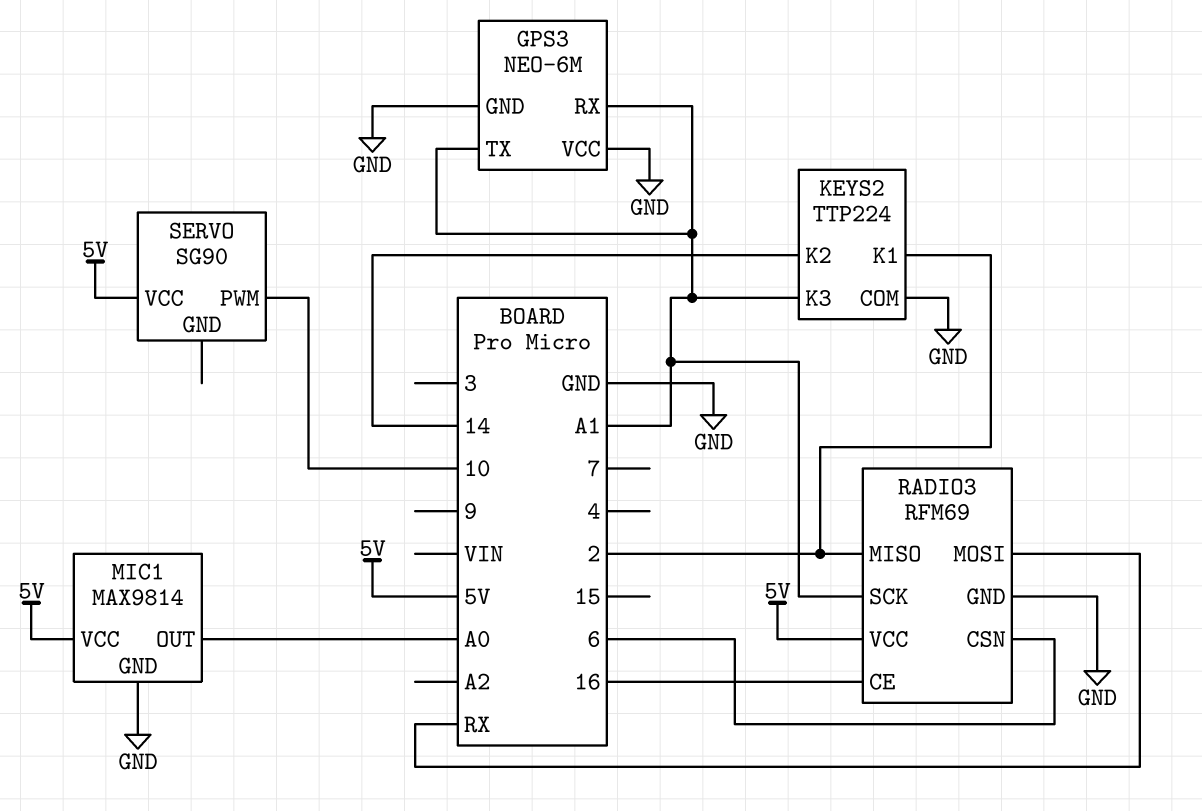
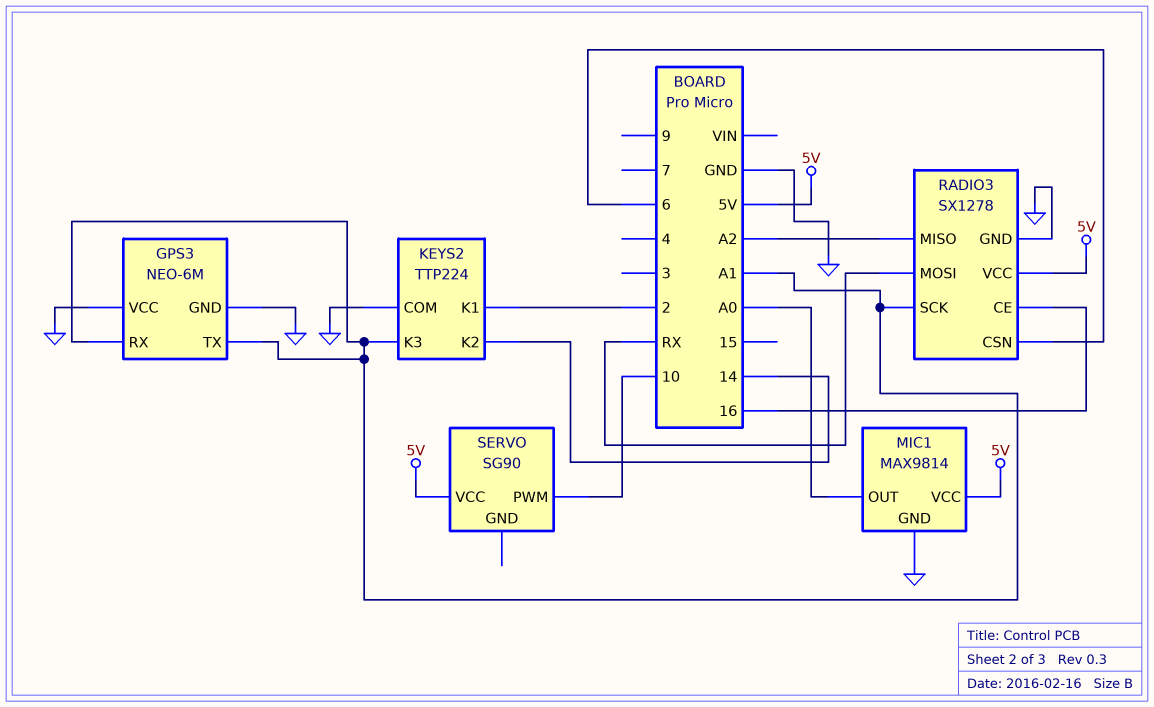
RADIO3: RFM69 -> SX1278
RADIO3 pin MISO: 2 -> A2

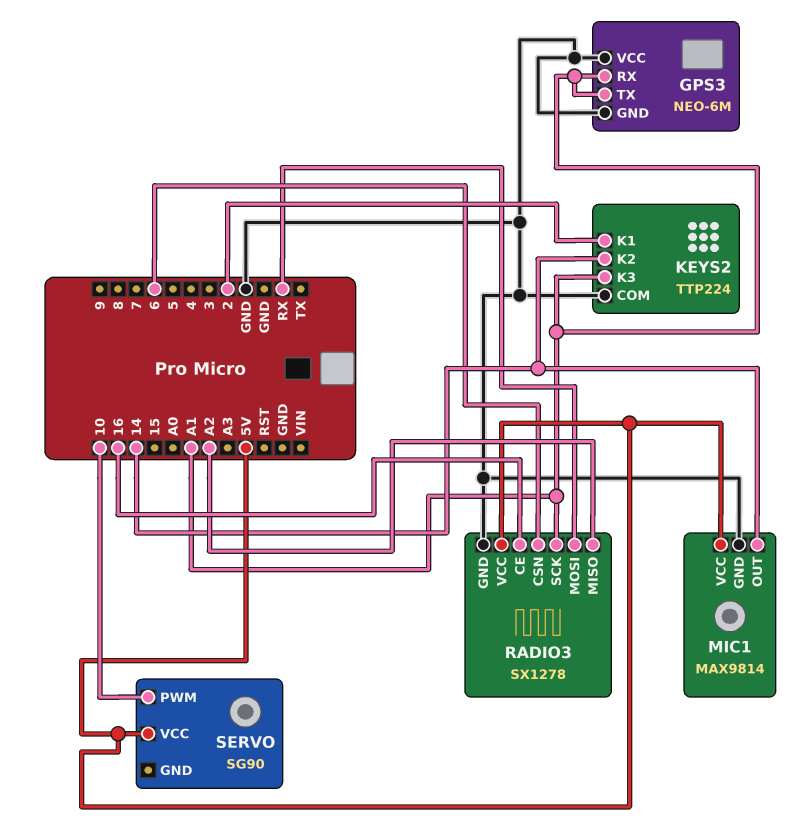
MIC1 pin OUT: A0 -> 14

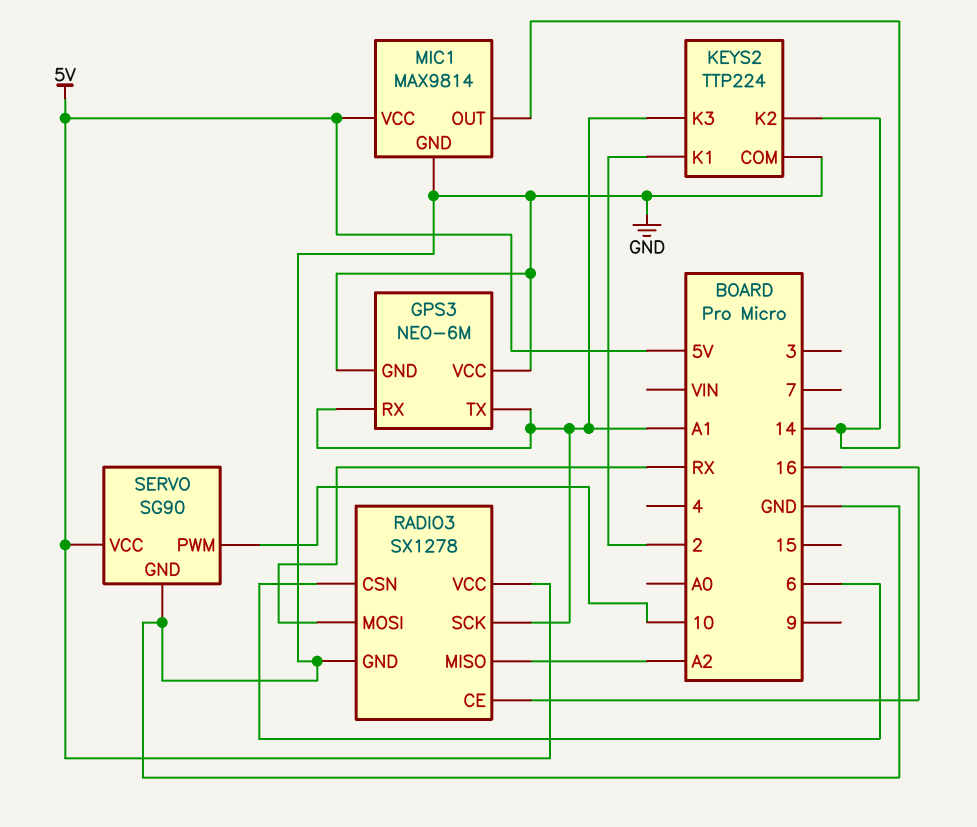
SERVO pin GND: none -> GND

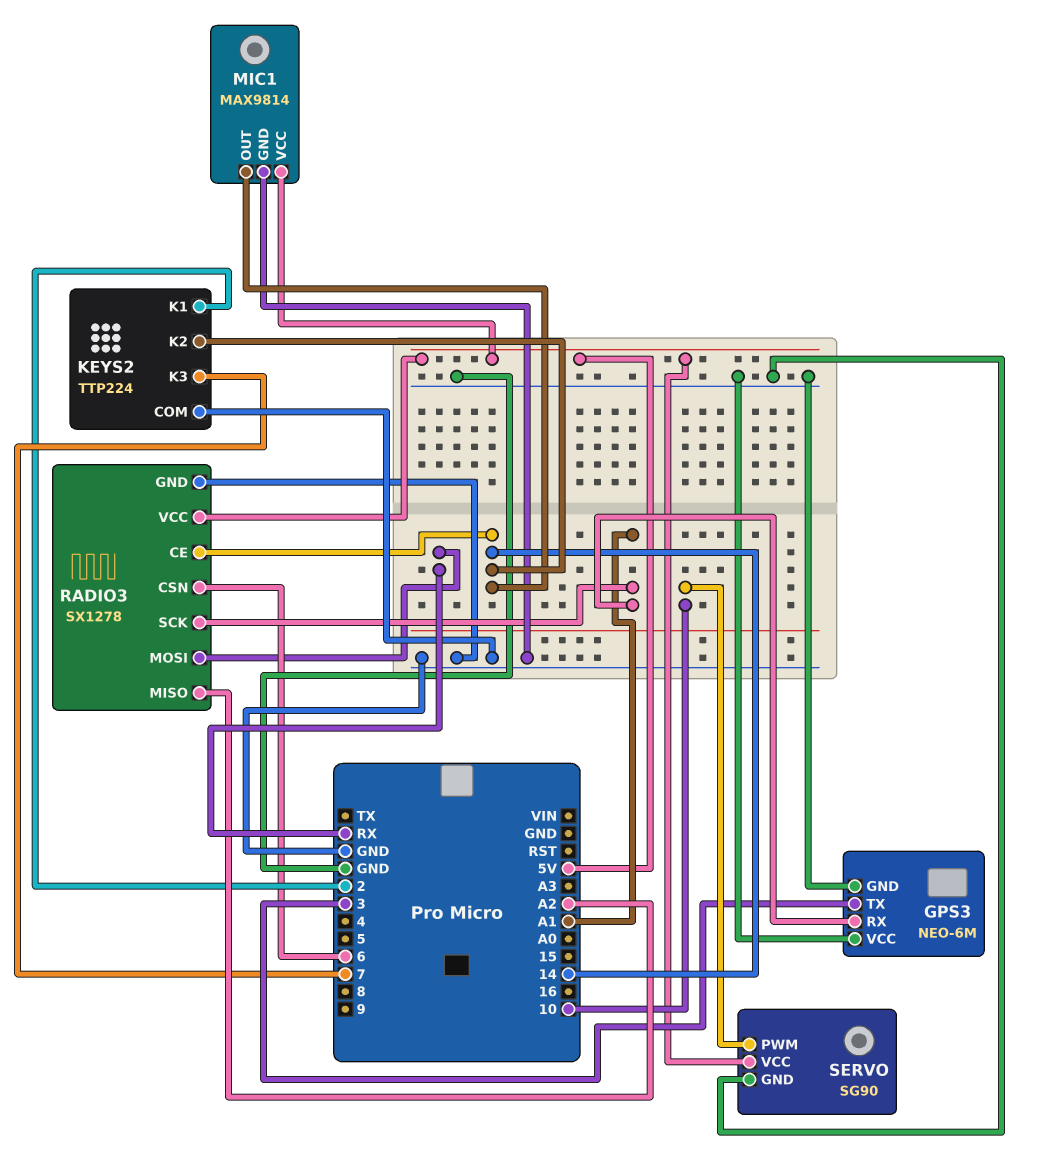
GPS3 pin TX: A1 -> 3
KEYS2 pin K3: A1 -> 7
RADIO3 pin CE: 16 -> 14

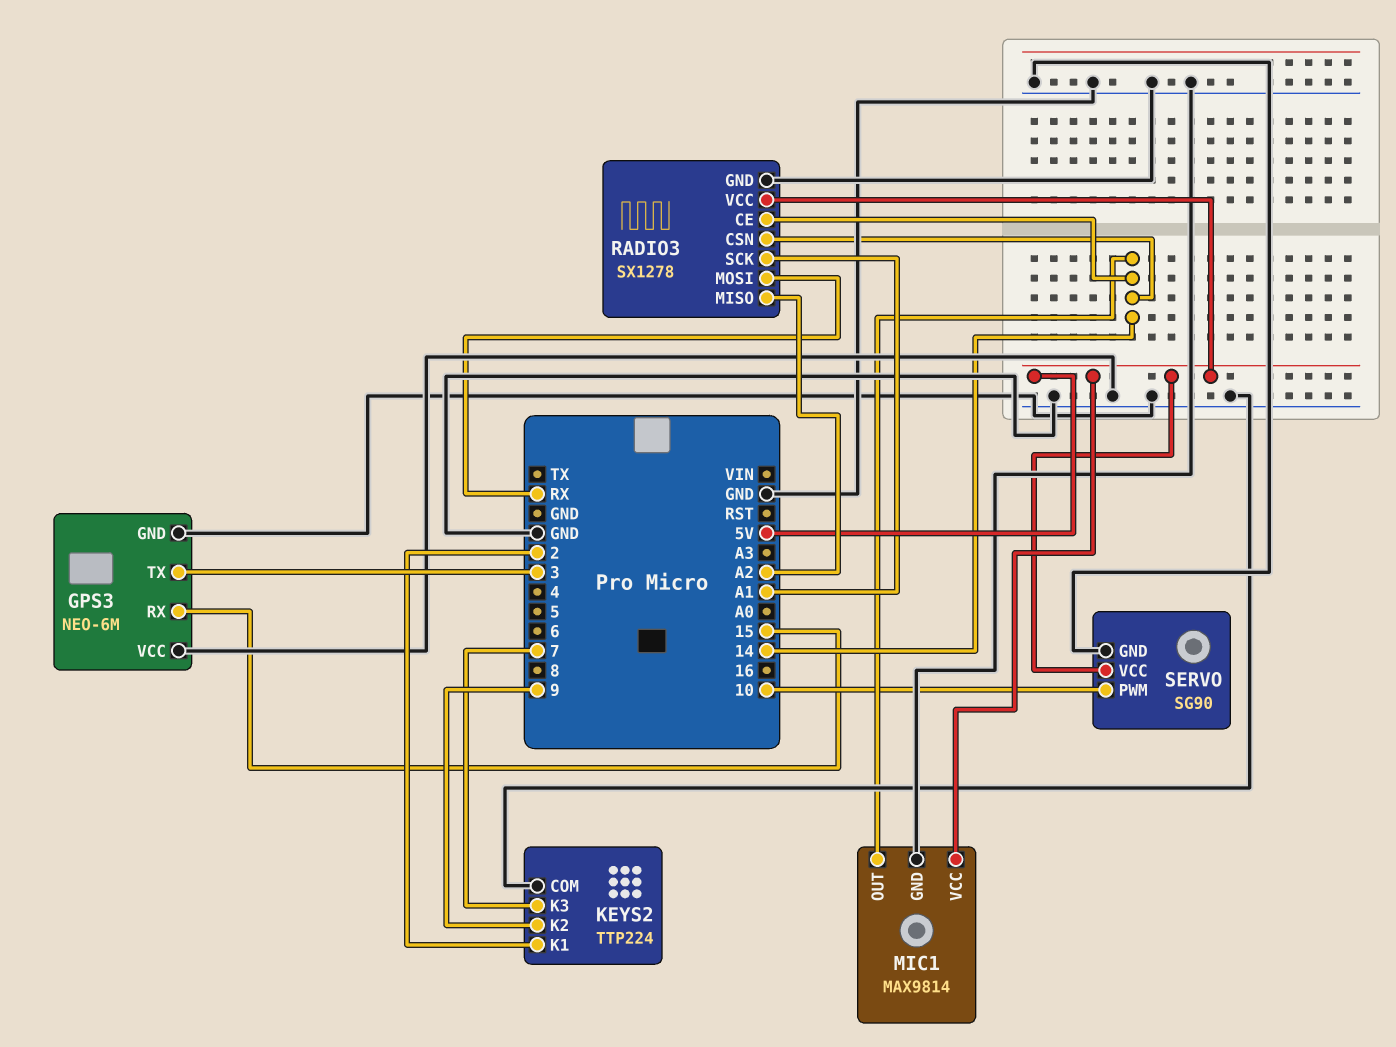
GPS3 pin RX: A1 -> 15
KEYS2 pin K2: 14 -> 9
RADIO3 pin CSN: 6 -> 14

